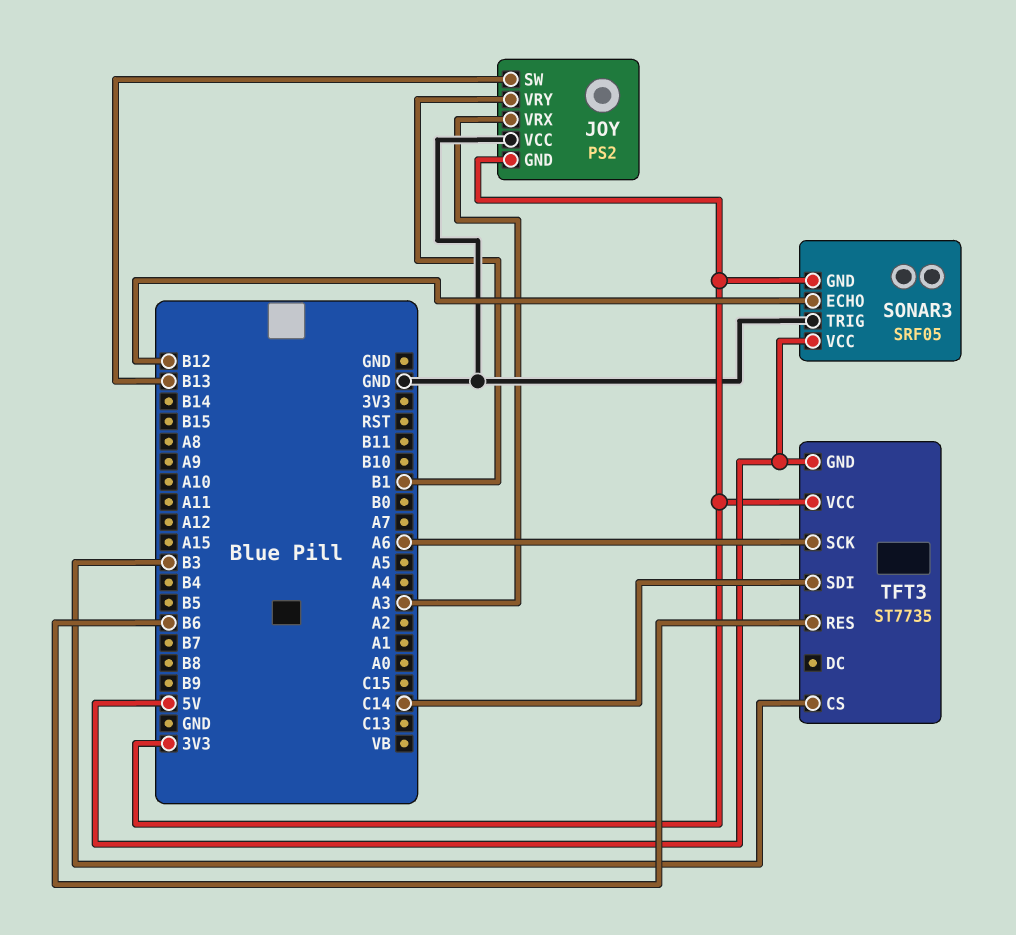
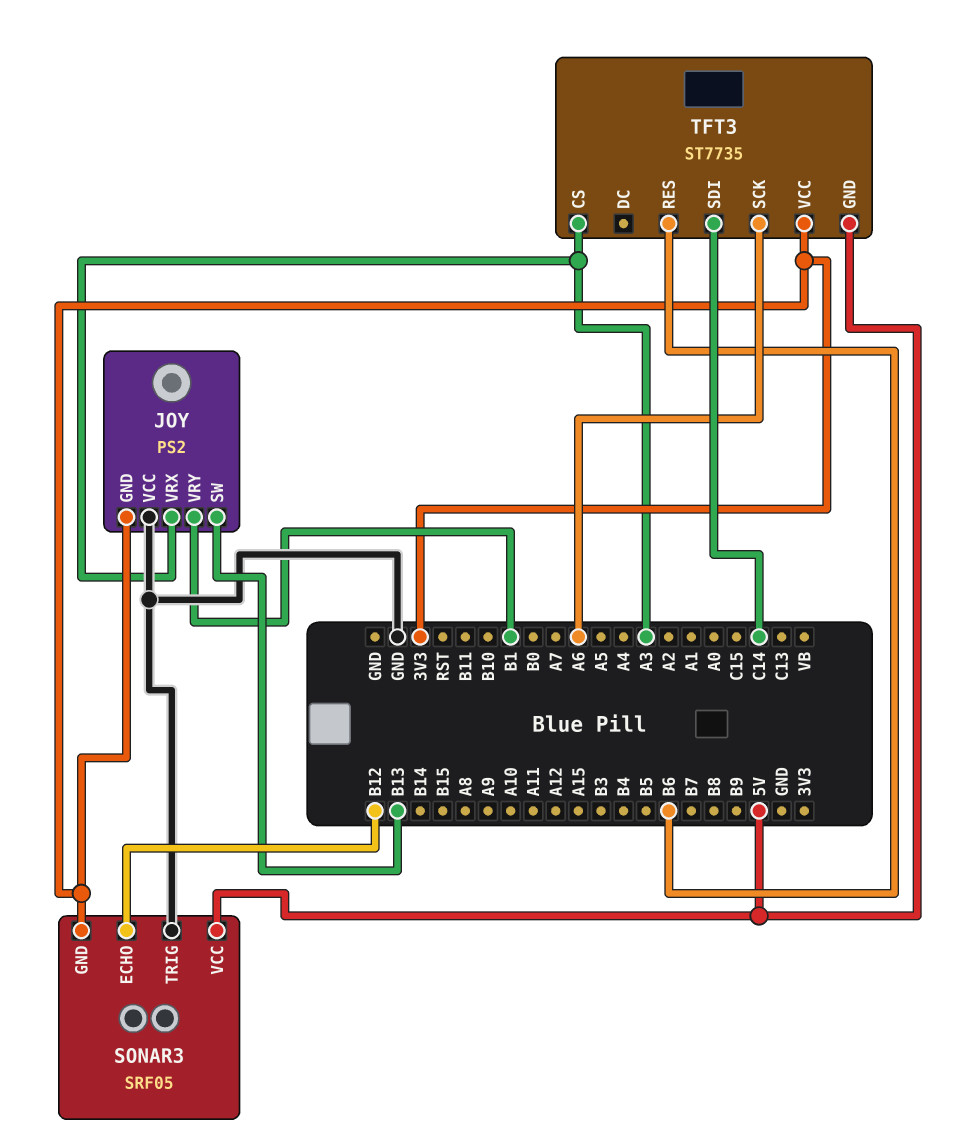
TFT3 pin CS: B3 -> A3

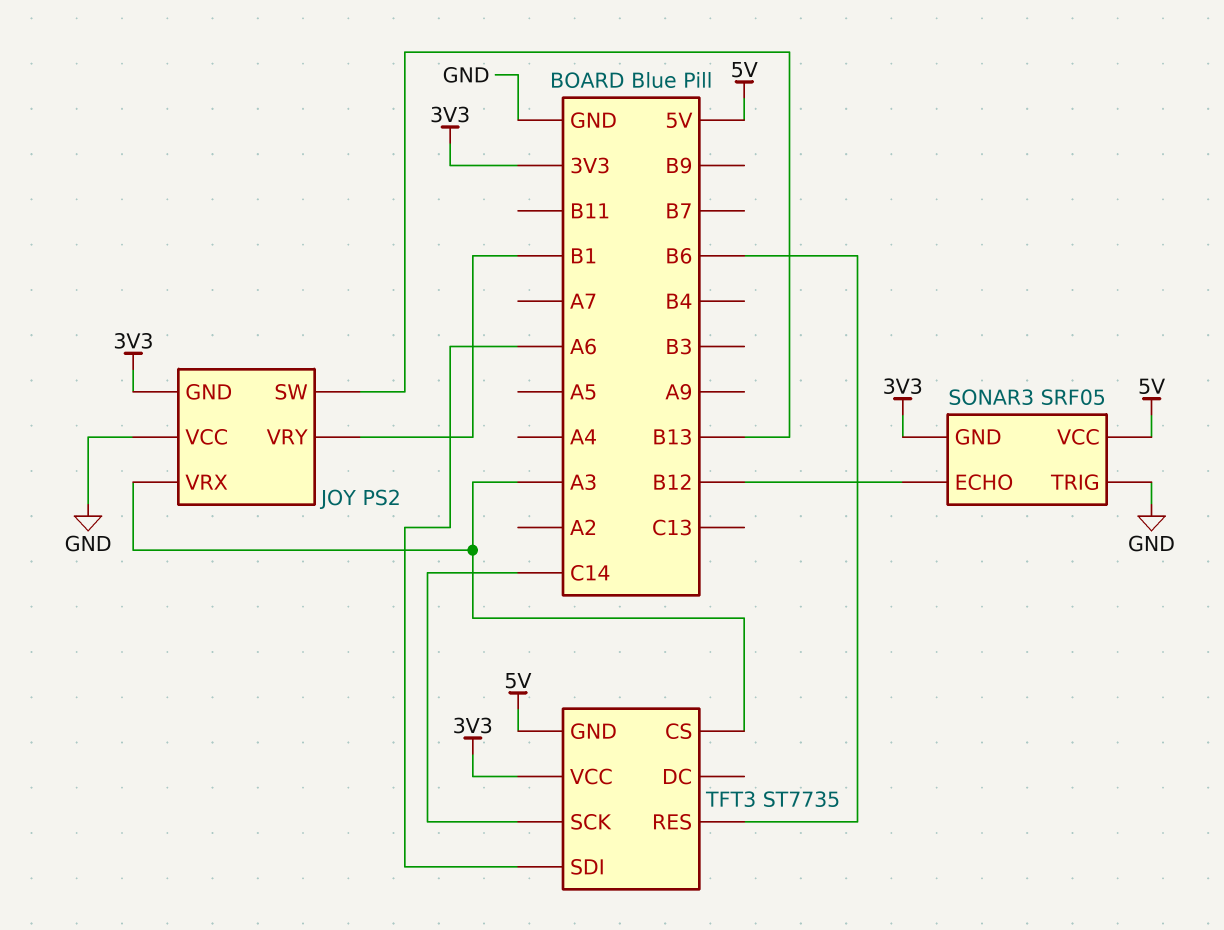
TFT3 pin SCK: A6 -> C14
TFT3 pin SDI: C14 -> A6

